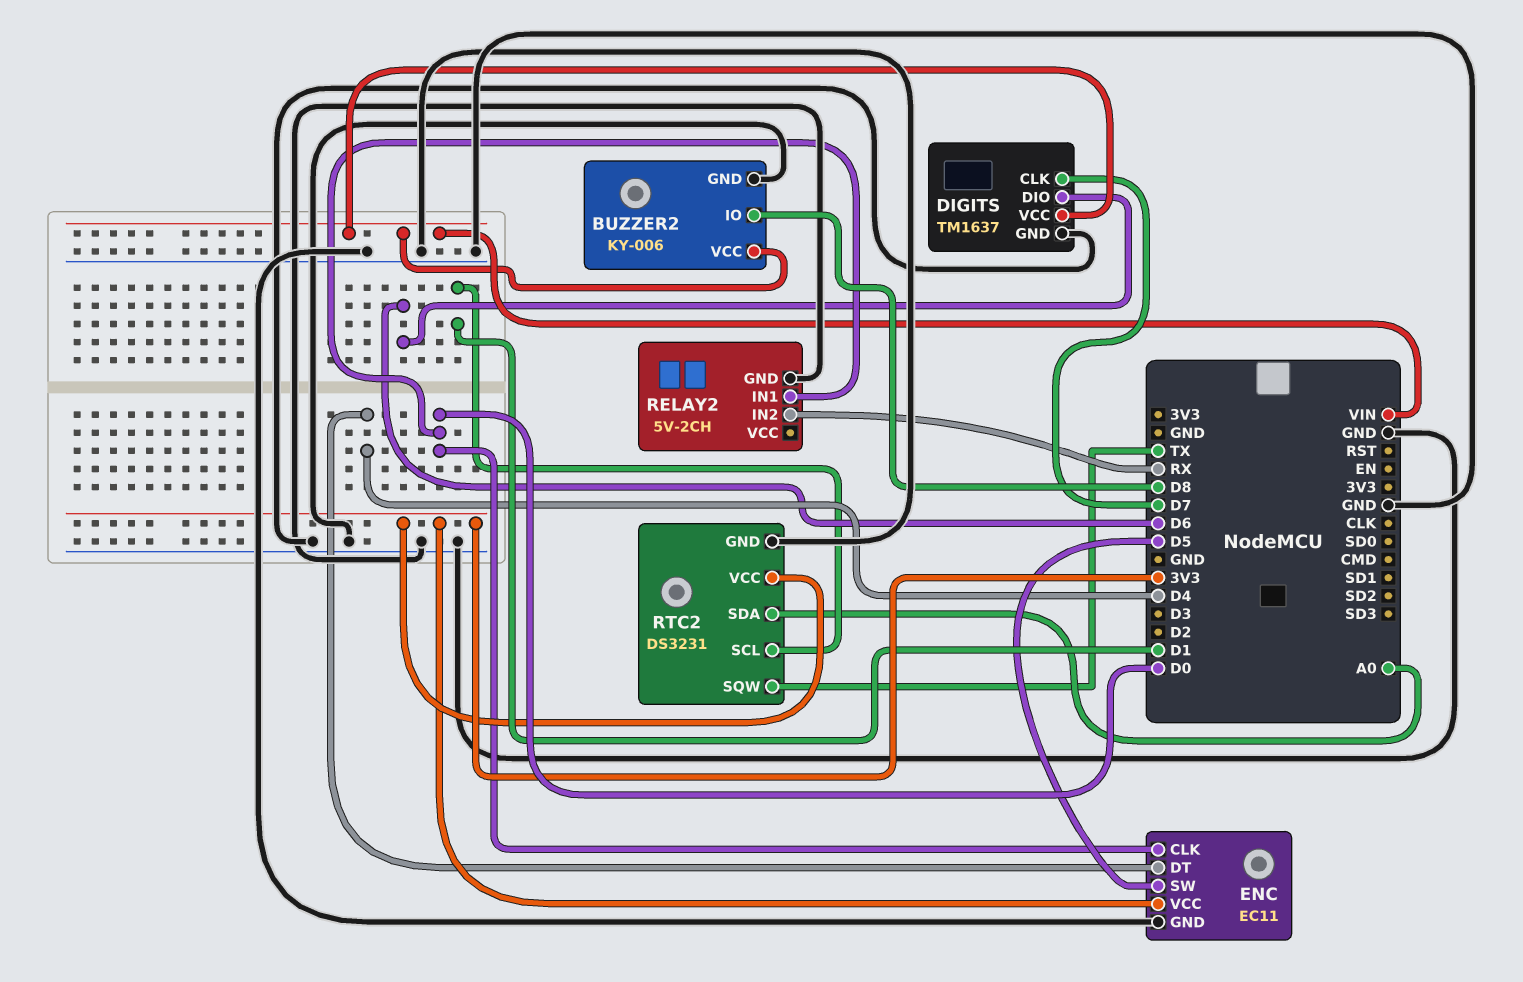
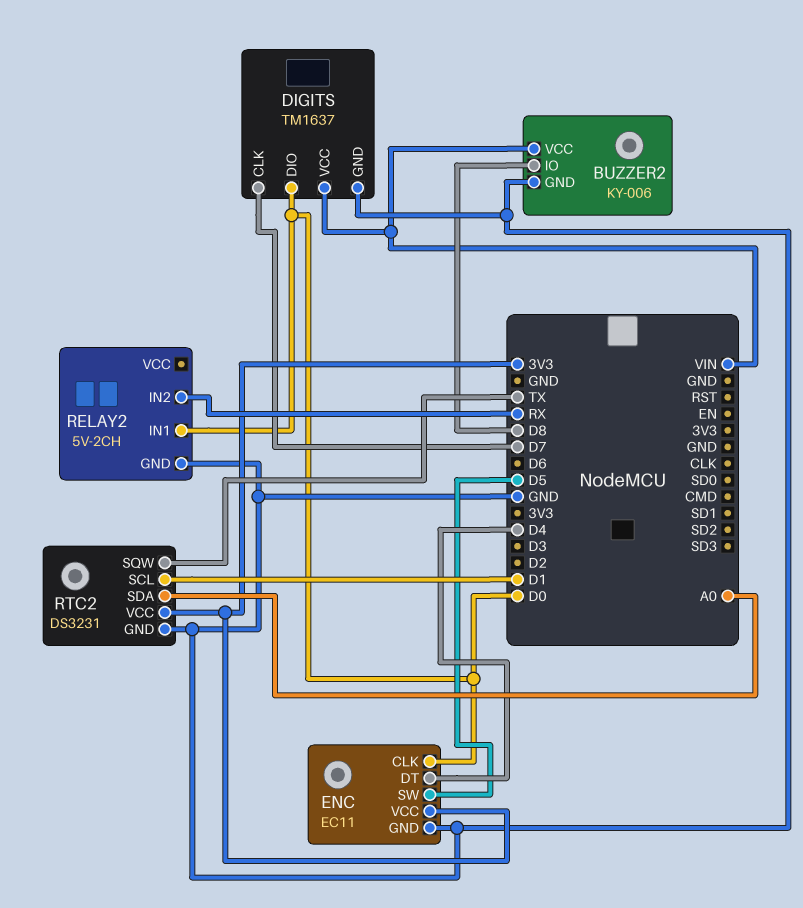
DIGITS pin DIO: D6 -> D0

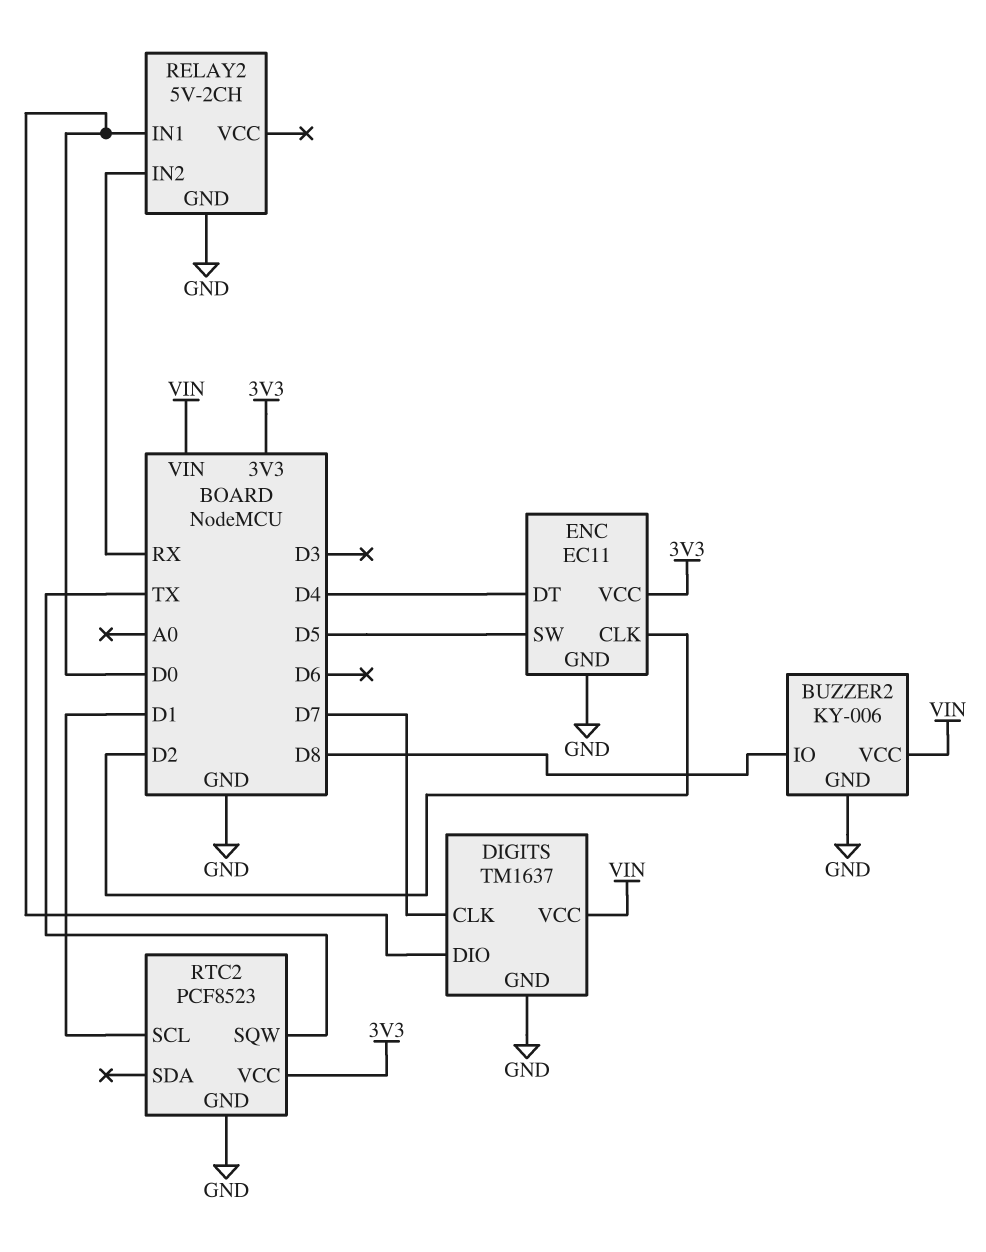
ENC pin CLK: D0 -> D2
RTC2: DS3231 -> PCF8523
RTC2 pin SDA: A0 -> none

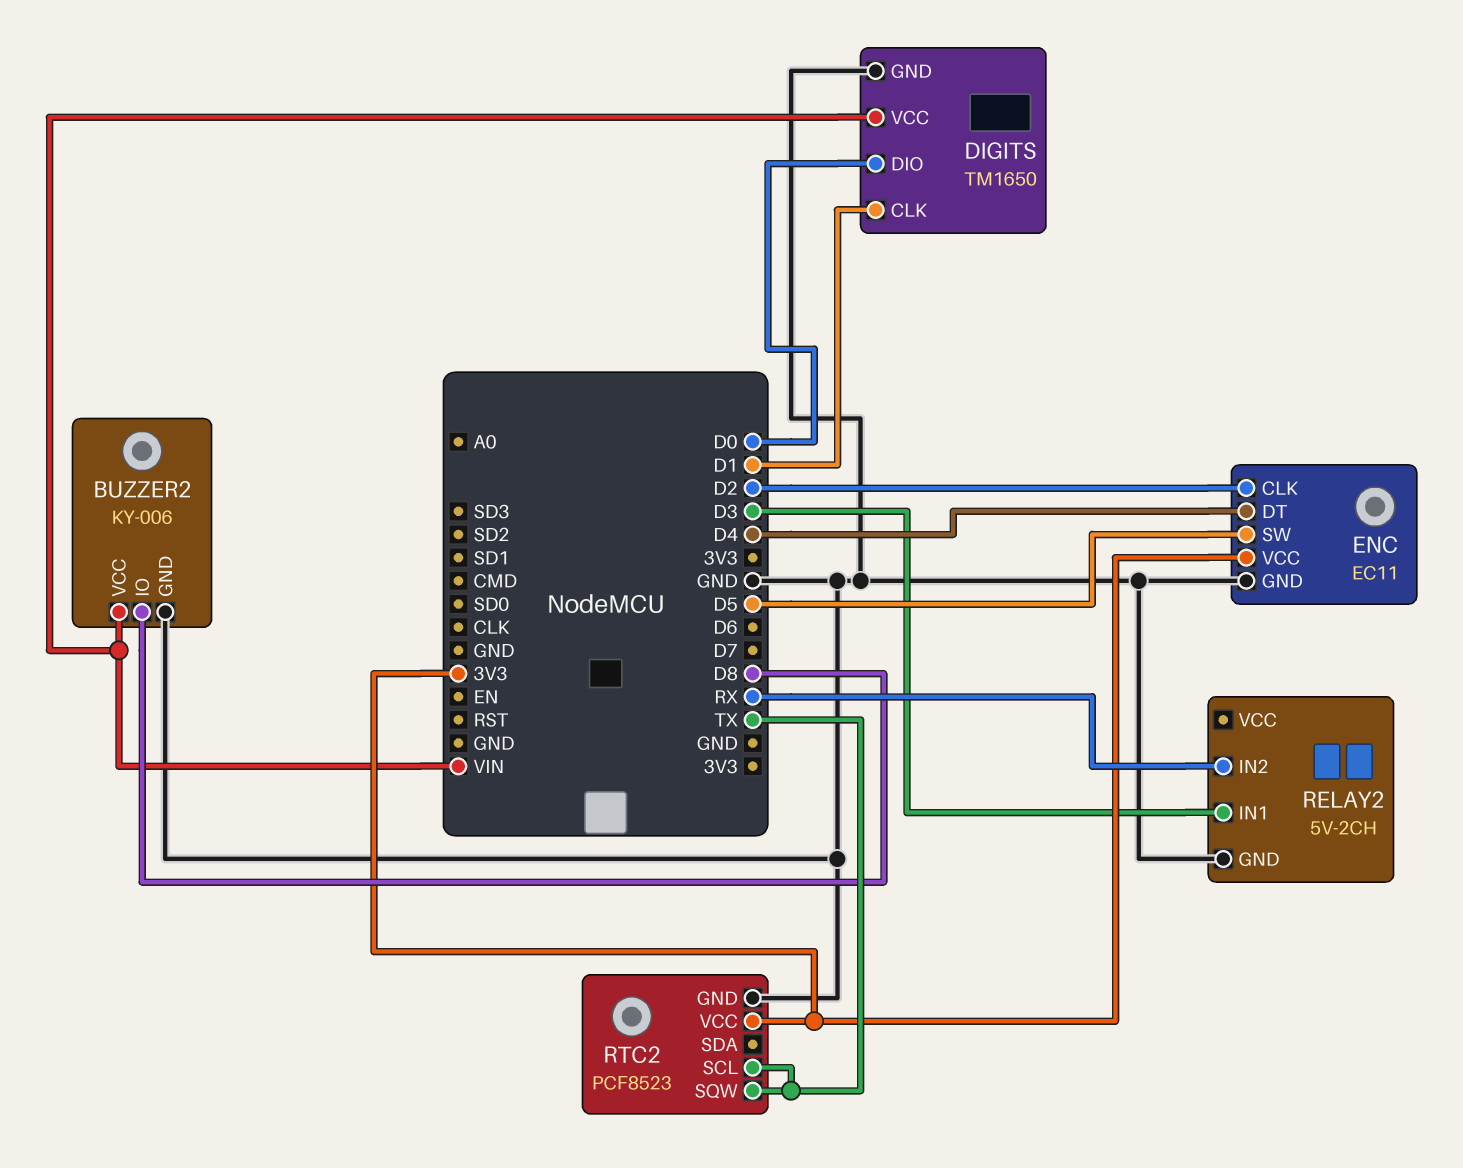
DIGITS: TM1637 -> TM1650
DIGITS pin CLK: D7 -> D1
RELAY2 pin IN1: D0 -> D3
RTC2 pin SCL: D1 -> TX

